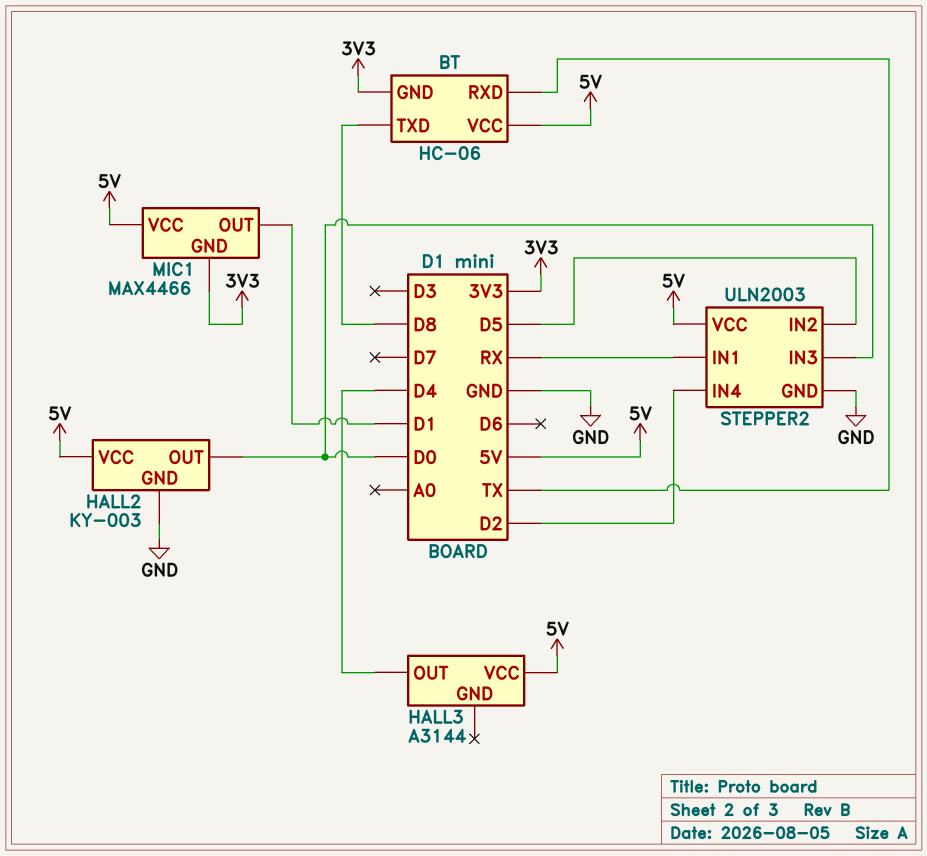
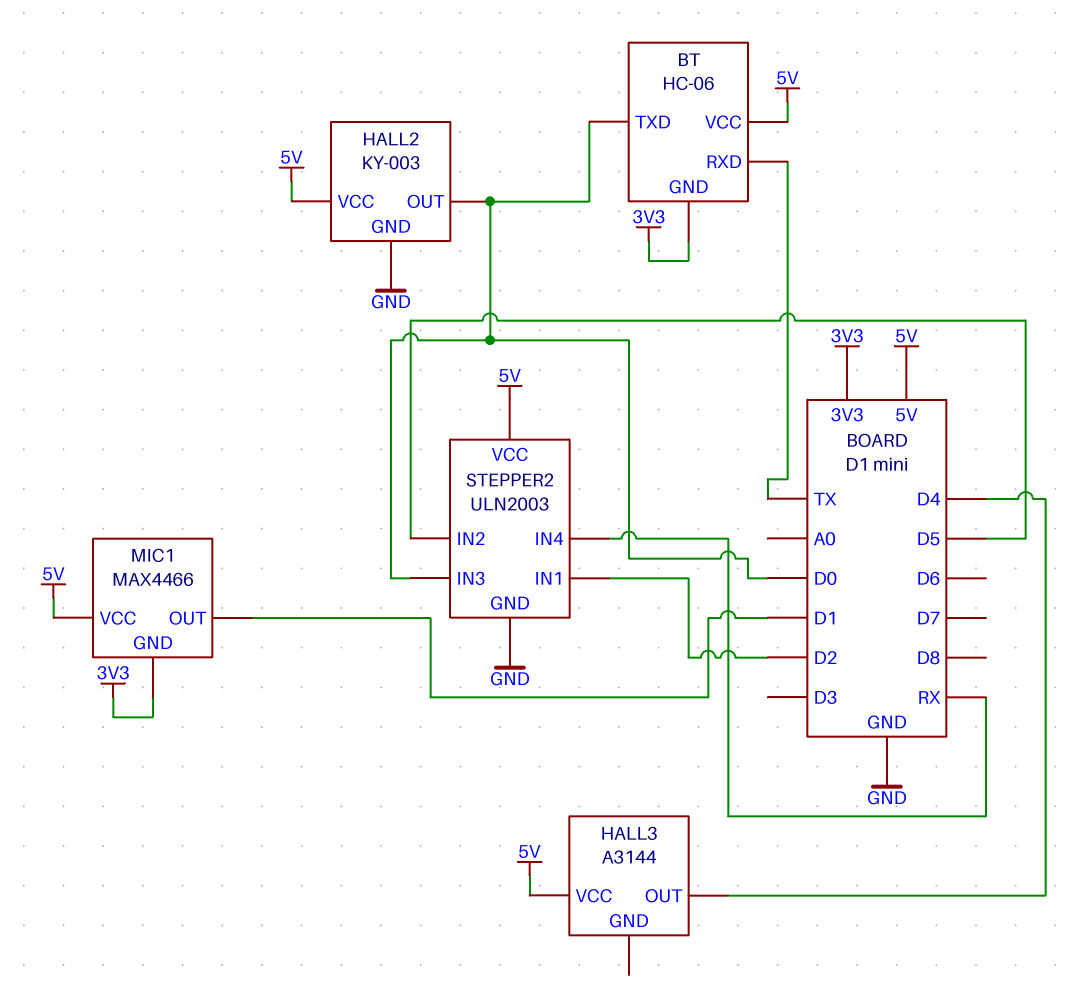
BT pin TXD: D8 -> D0
STEPPER2 pin IN1: RX -> D2
STEPPER2 pin IN4: D2 -> RX

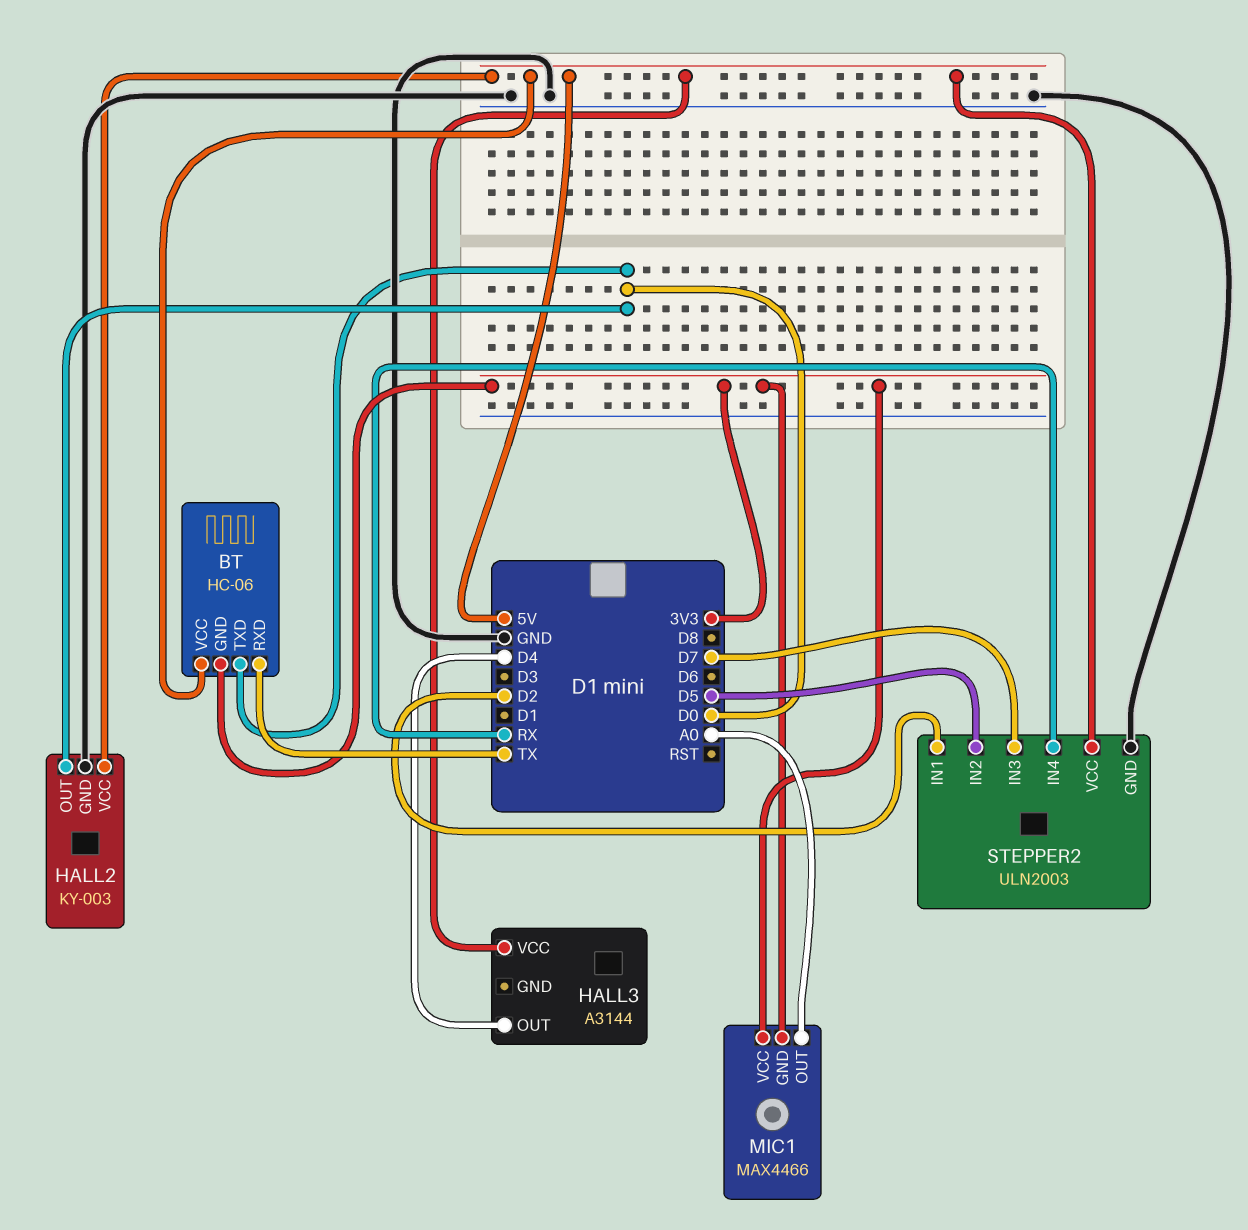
MIC1 pin OUT: D1 -> A0
MIC1 pin VCC: 5V -> 3V3
STEPPER2 pin IN3: D0 -> D7

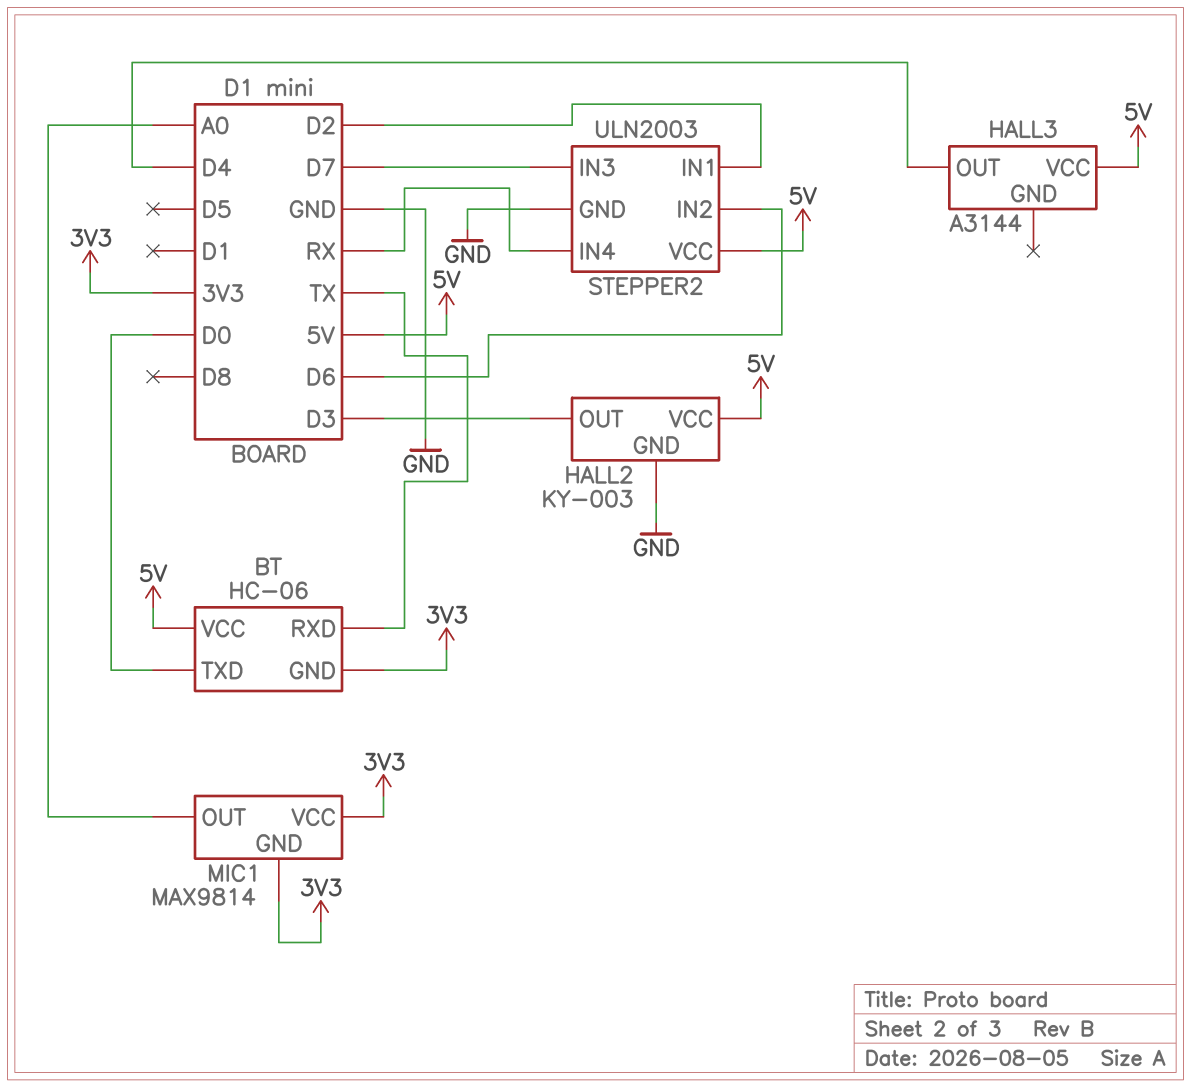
HALL2 pin OUT: D0 -> D3
MIC1: MAX4466 -> MAX9814
STEPPER2 pin IN2: D5 -> D6

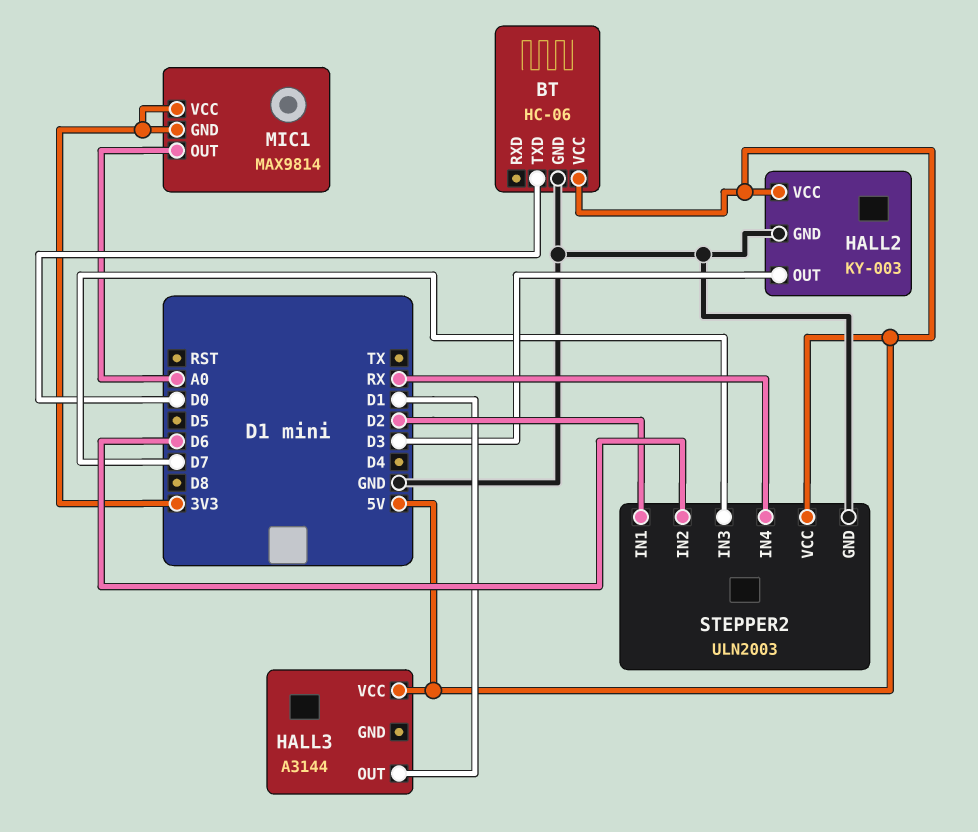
BT pin GND: 3V3 -> GND
BT pin RXD: TX -> none
HALL3 pin OUT: D4 -> D1

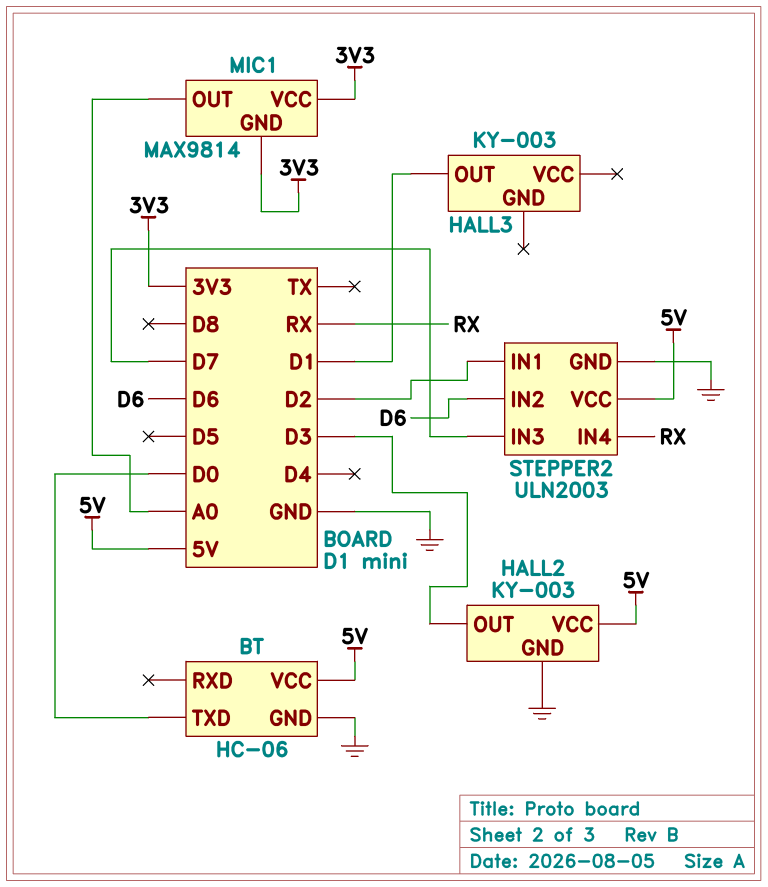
HALL3: A3144 -> KY-003
HALL3 pin VCC: 5V -> none

